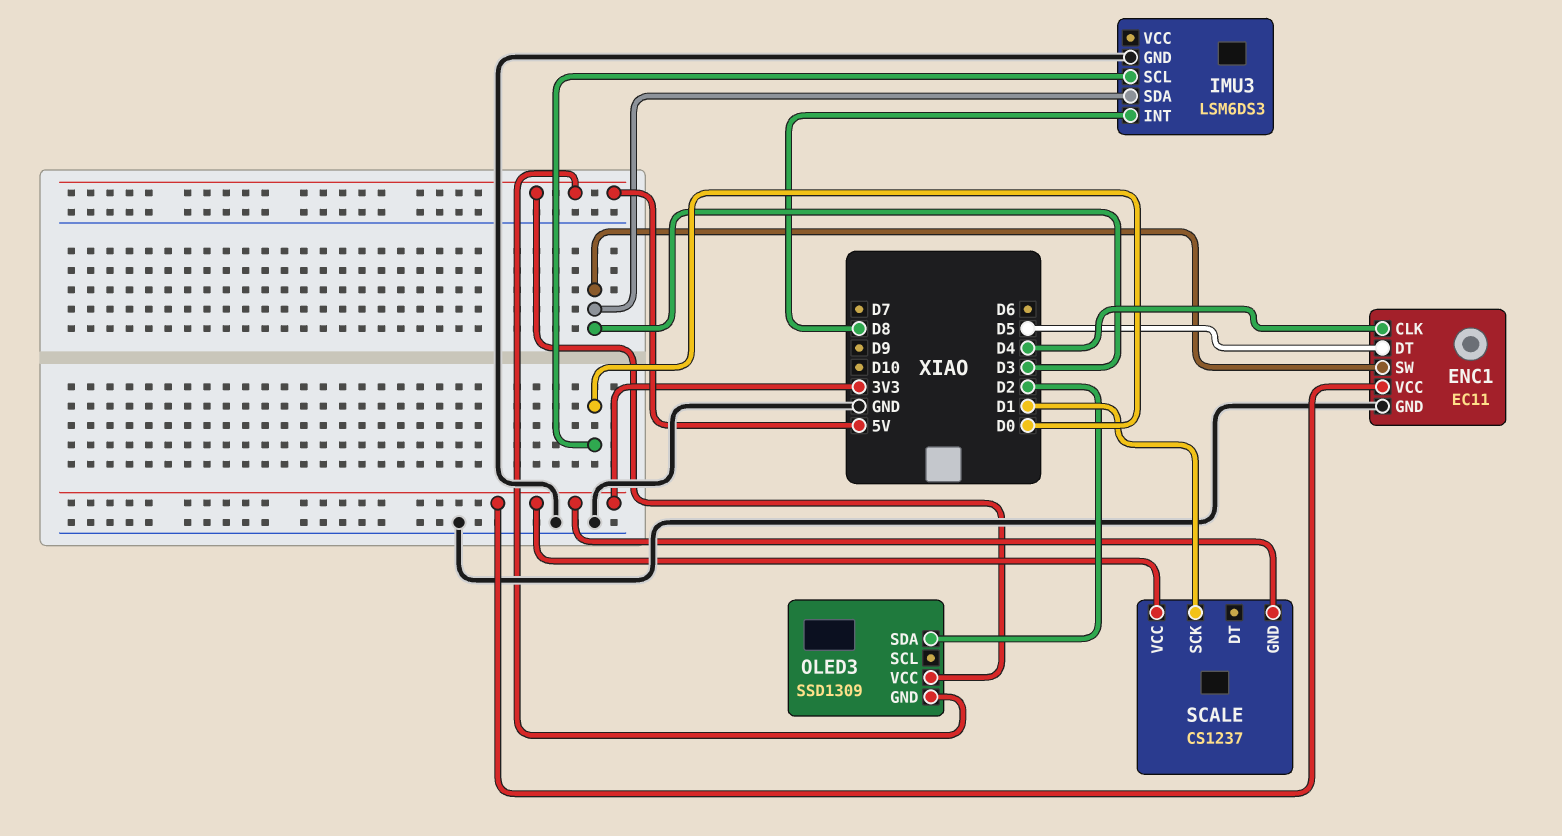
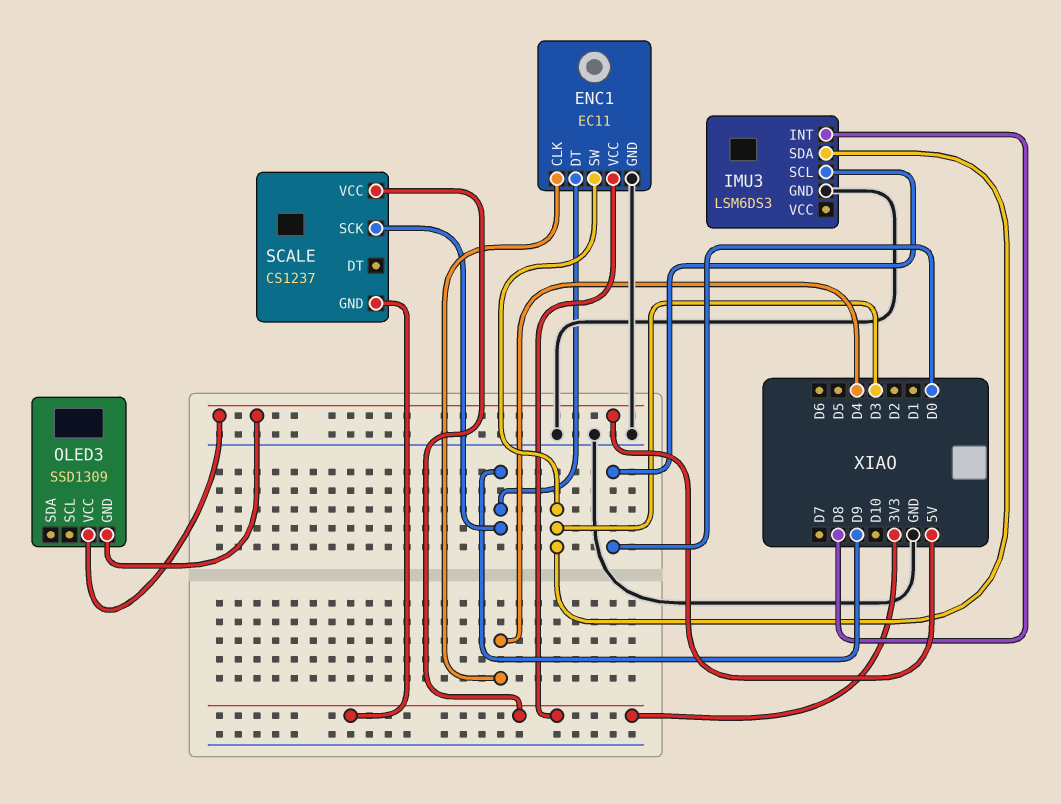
ENC1 pin DT: D5 -> D9
OLED3 pin SDA: D2 -> none
SCALE pin SCK: D1 -> D9

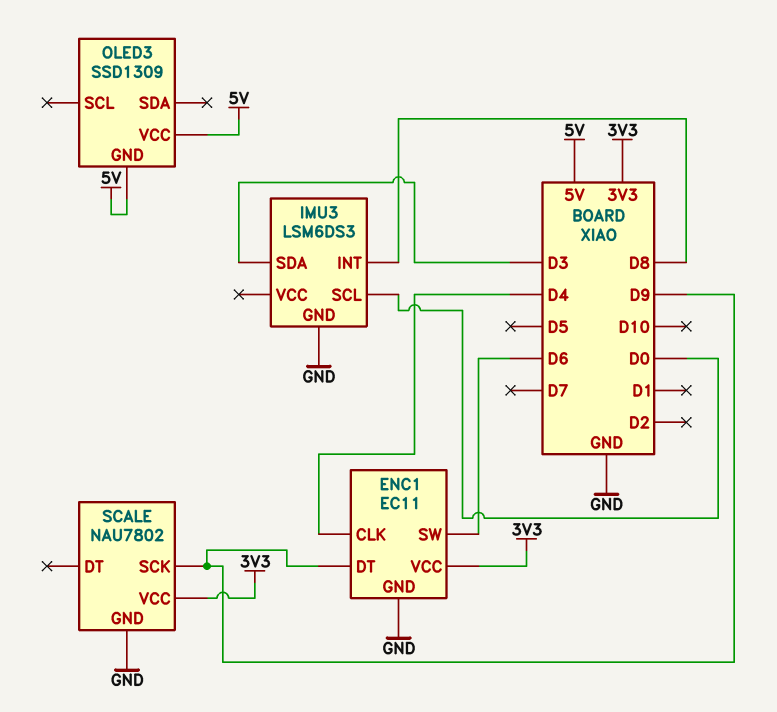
ENC1 pin SW: D3 -> D6
SCALE: CS1237 -> NAU7802
SCALE pin GND: 3V3 -> GND

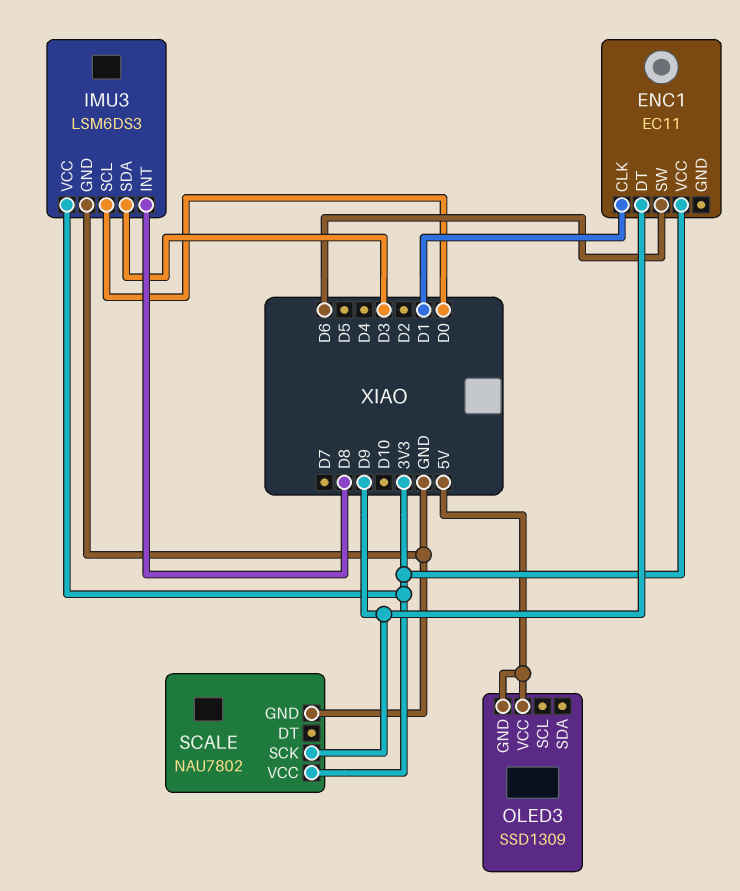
ENC1 pin CLK: D4 -> D1
ENC1 pin GND: GND -> none
IMU3 pin VCC: none -> 3V3

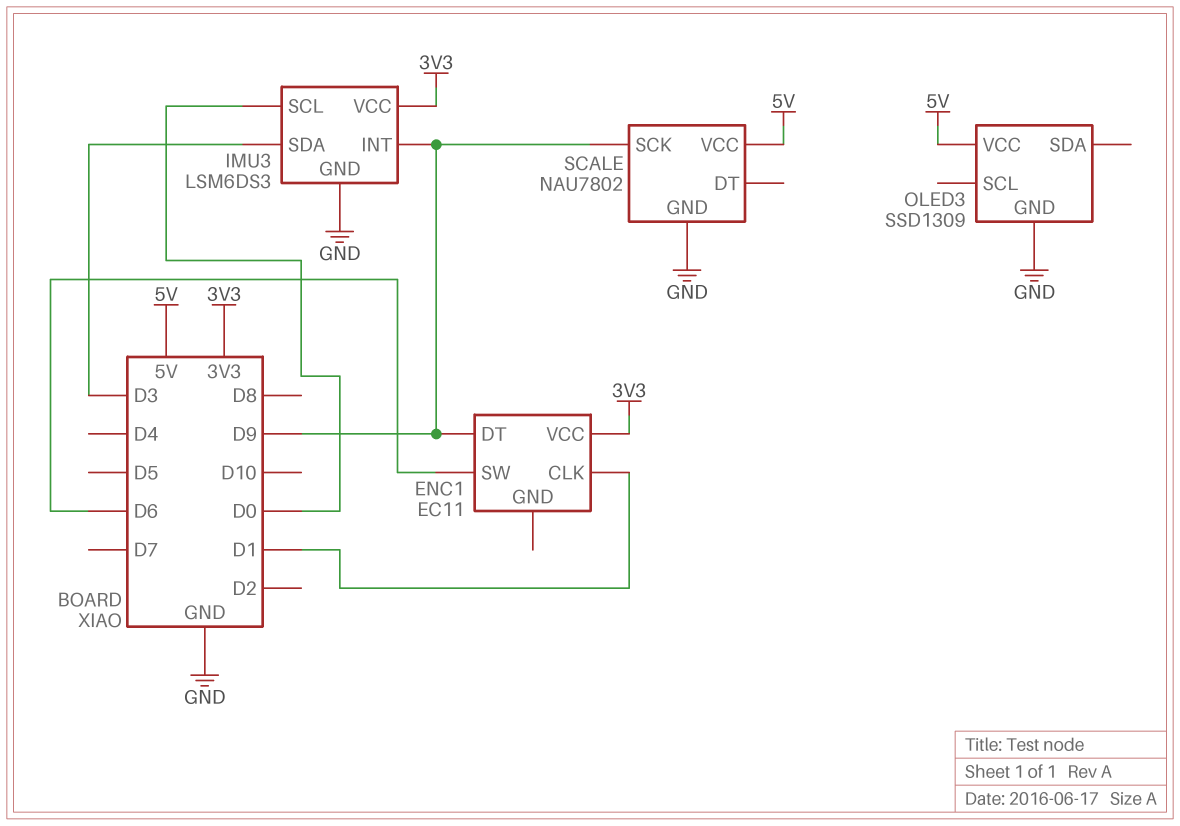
IMU3 pin INT: D8 -> D9
OLED3 pin GND: 5V -> GND
SCALE pin VCC: 3V3 -> 5V

